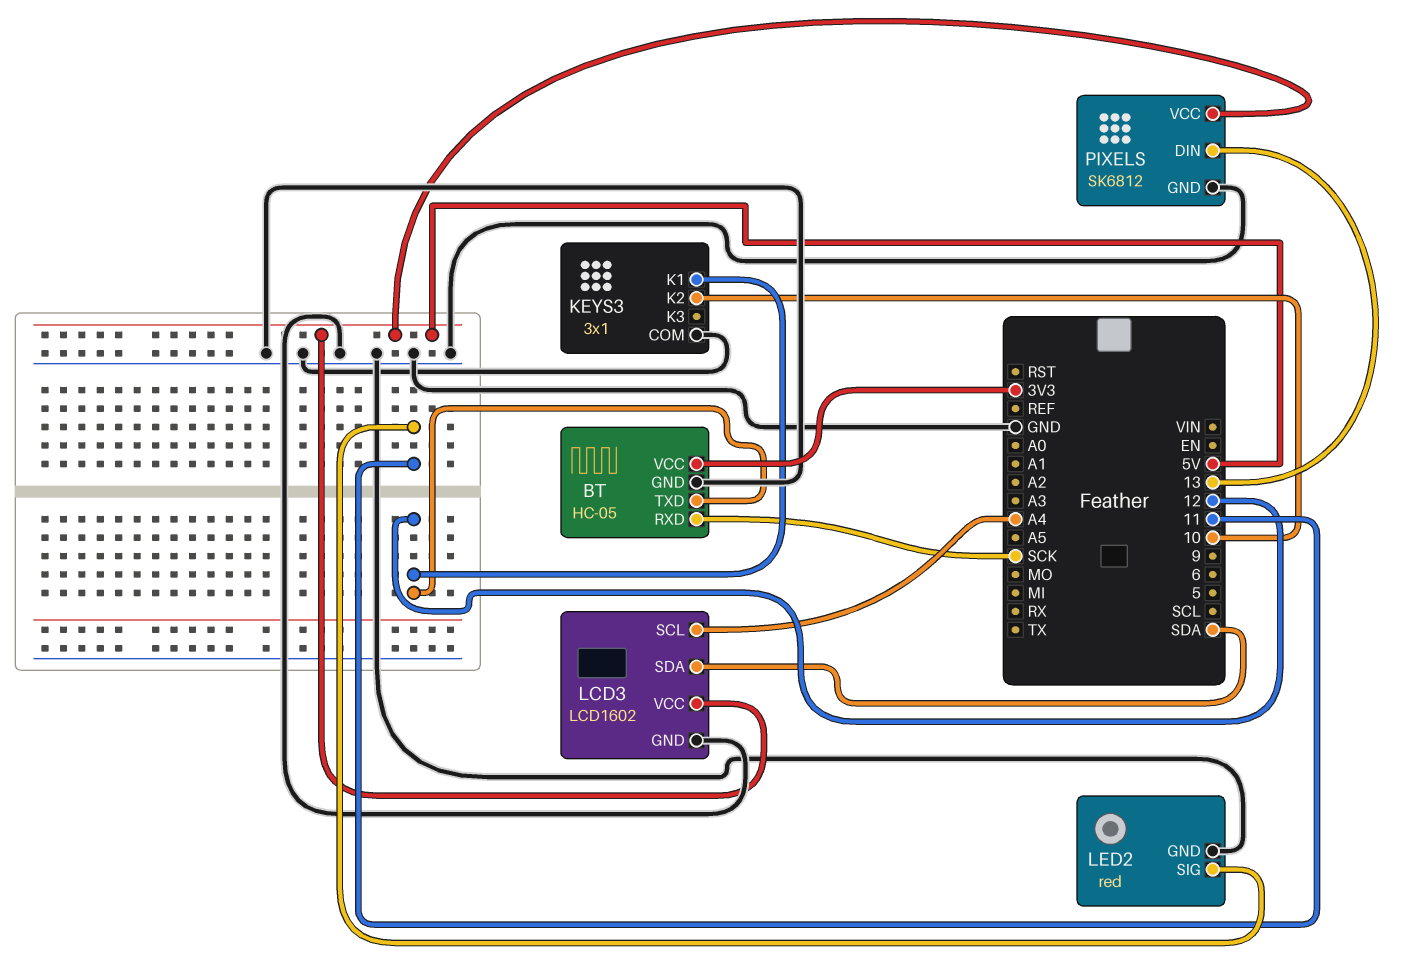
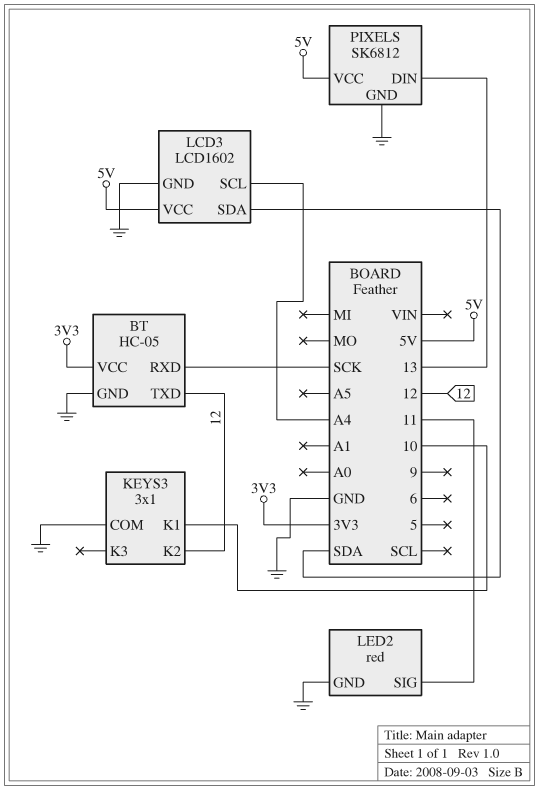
KEYS3 pin K1: 12 -> 10
KEYS3 pin K2: 10 -> 12

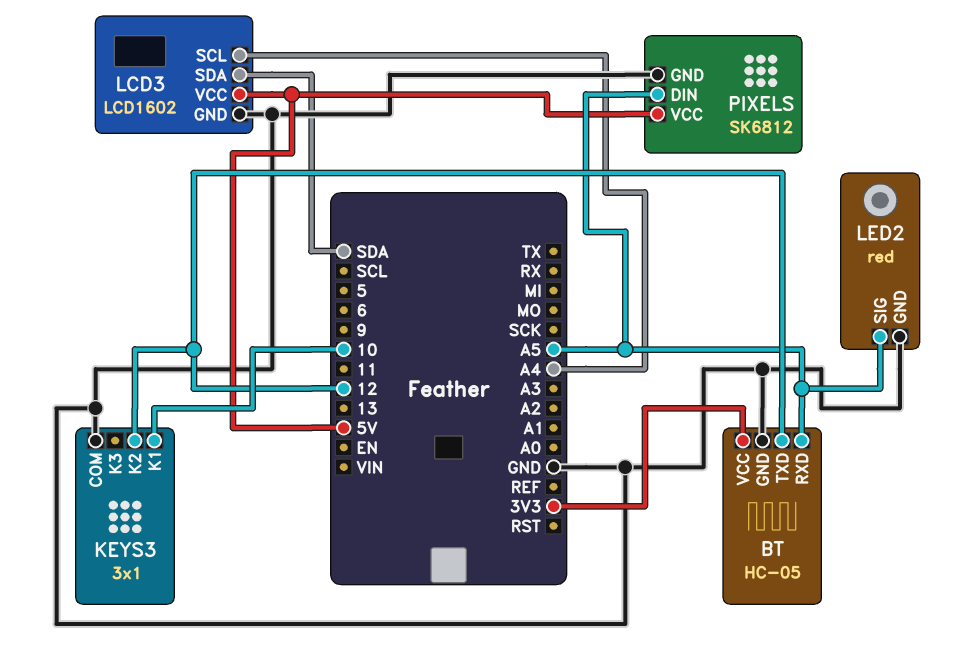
BT pin RXD: SCK -> A5
LED2 pin SIG: 11 -> A5
PIXELS pin DIN: 13 -> A5

